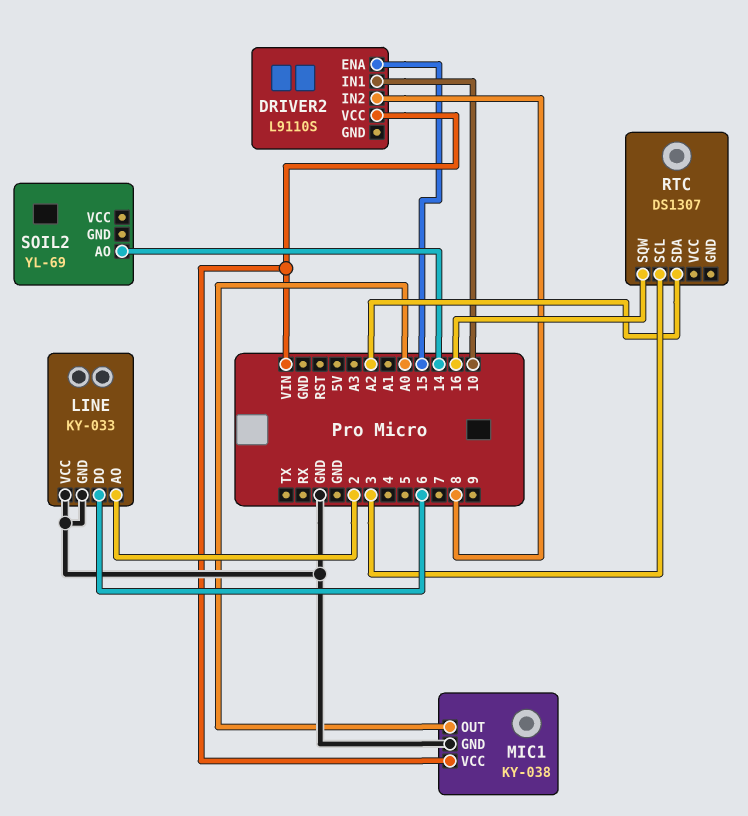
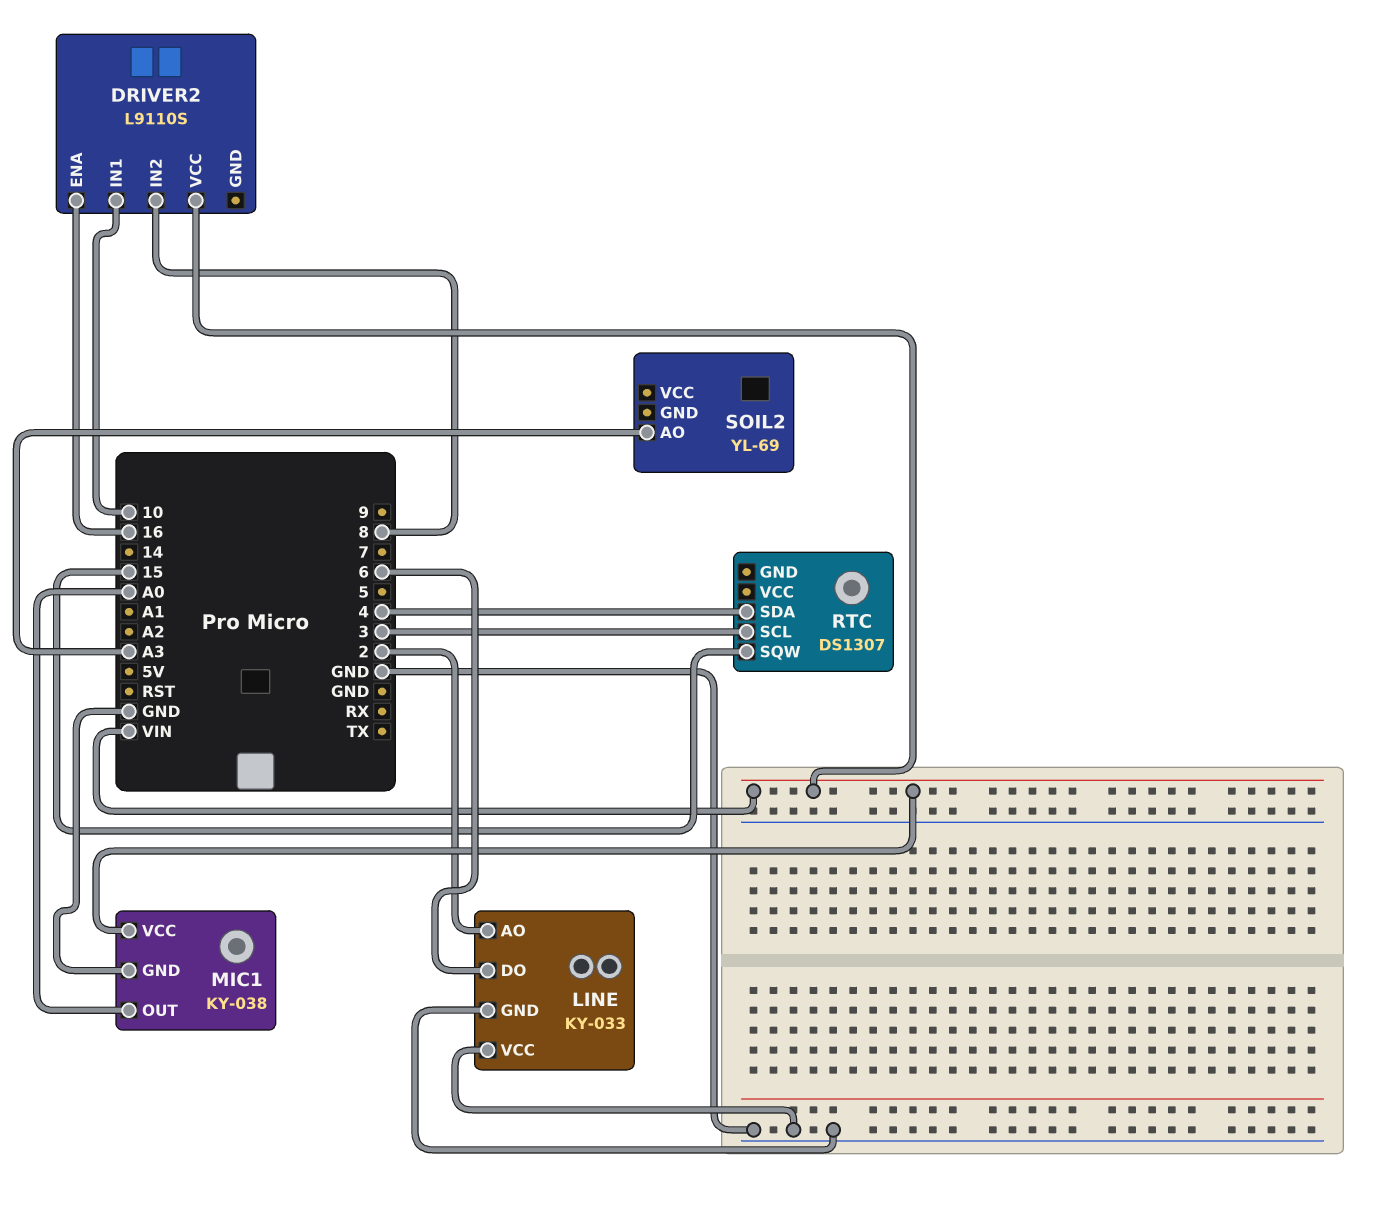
DRIVER2 pin ENA: 15 -> 16
RTC pin SDA: A2 -> 4
RTC pin SQW: 16 -> 15
SOIL2 pin AO: 14 -> A3

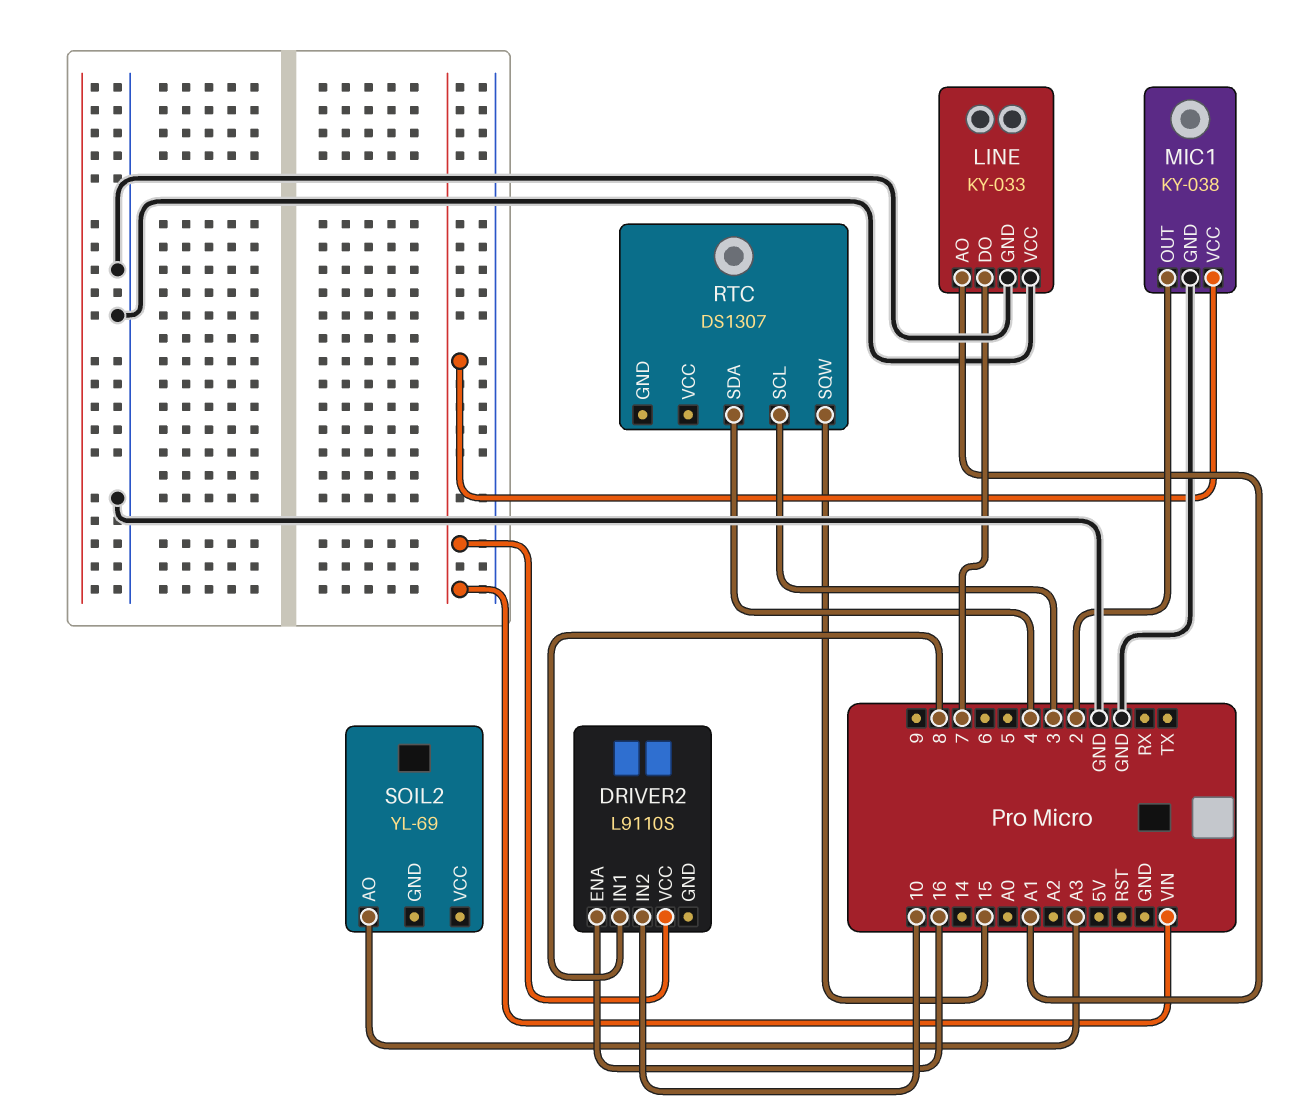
DRIVER2 pin IN1: 10 -> 8
DRIVER2 pin IN2: 8 -> 10
LINE pin AO: 2 -> A1
LINE pin DO: 6 -> 7
MIC1 pin OUT: A0 -> 2

